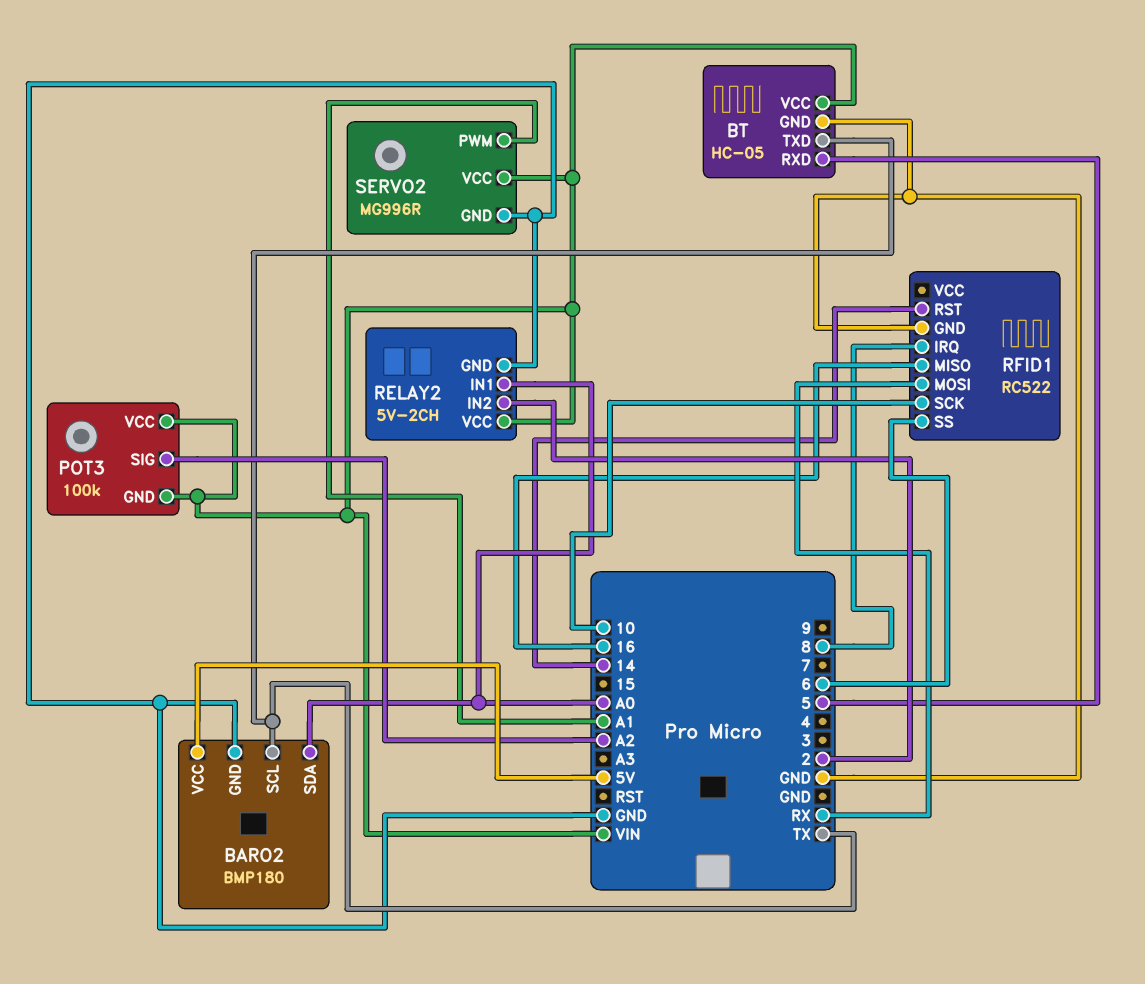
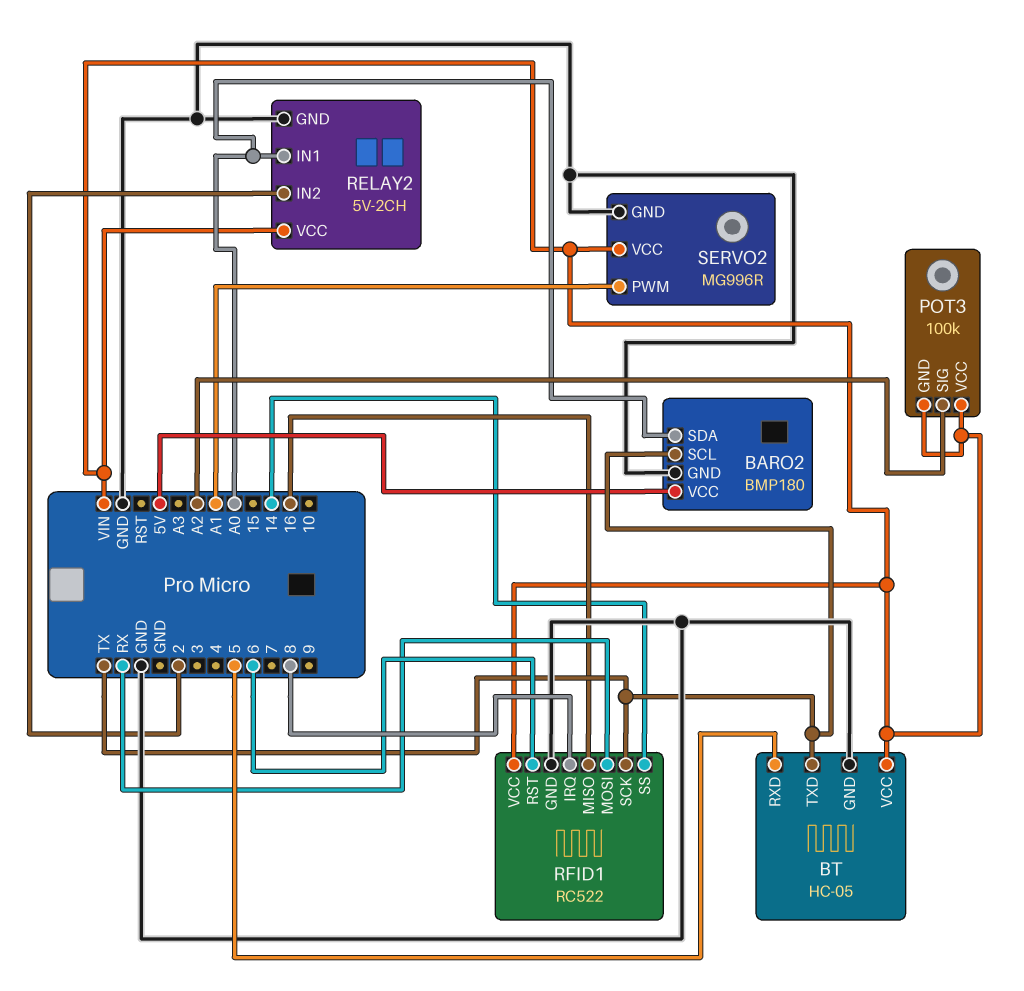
RFID1 pin RST: 14 -> 6
RFID1 pin SCK: 10 -> TX
RFID1 pin SS: 6 -> 14
RFID1 pin VCC: none -> VIN

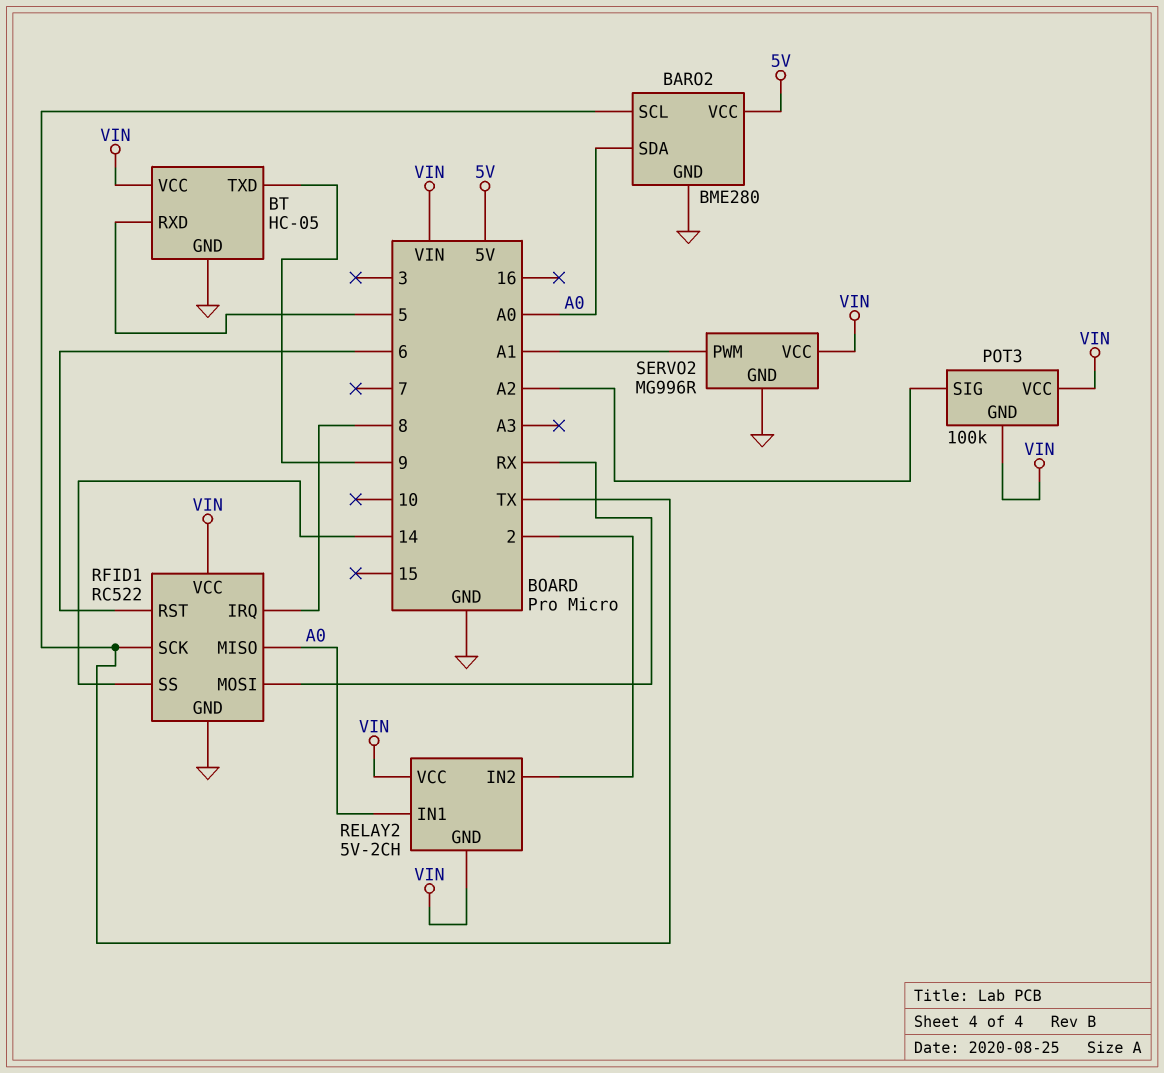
BARO2: BMP180 -> BME280
BT pin TXD: TX -> 9
RELAY2 pin GND: GND -> VIN
RFID1 pin MISO: 16 -> A0

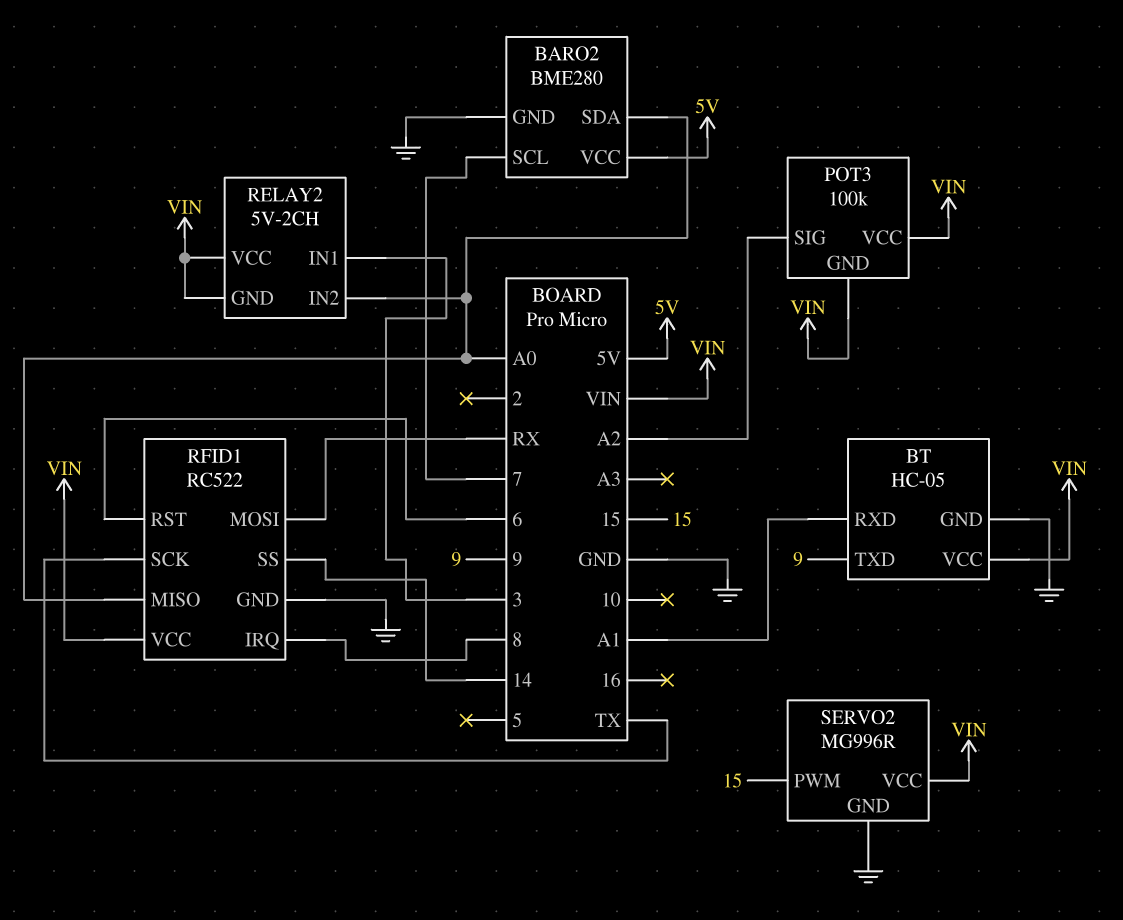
BARO2 pin SCL: TX -> 7
BT pin RXD: 5 -> A1
RELAY2 pin IN1: A0 -> 3
RELAY2 pin IN2: 2 -> A0
SERVO2 pin PWM: A1 -> 15

